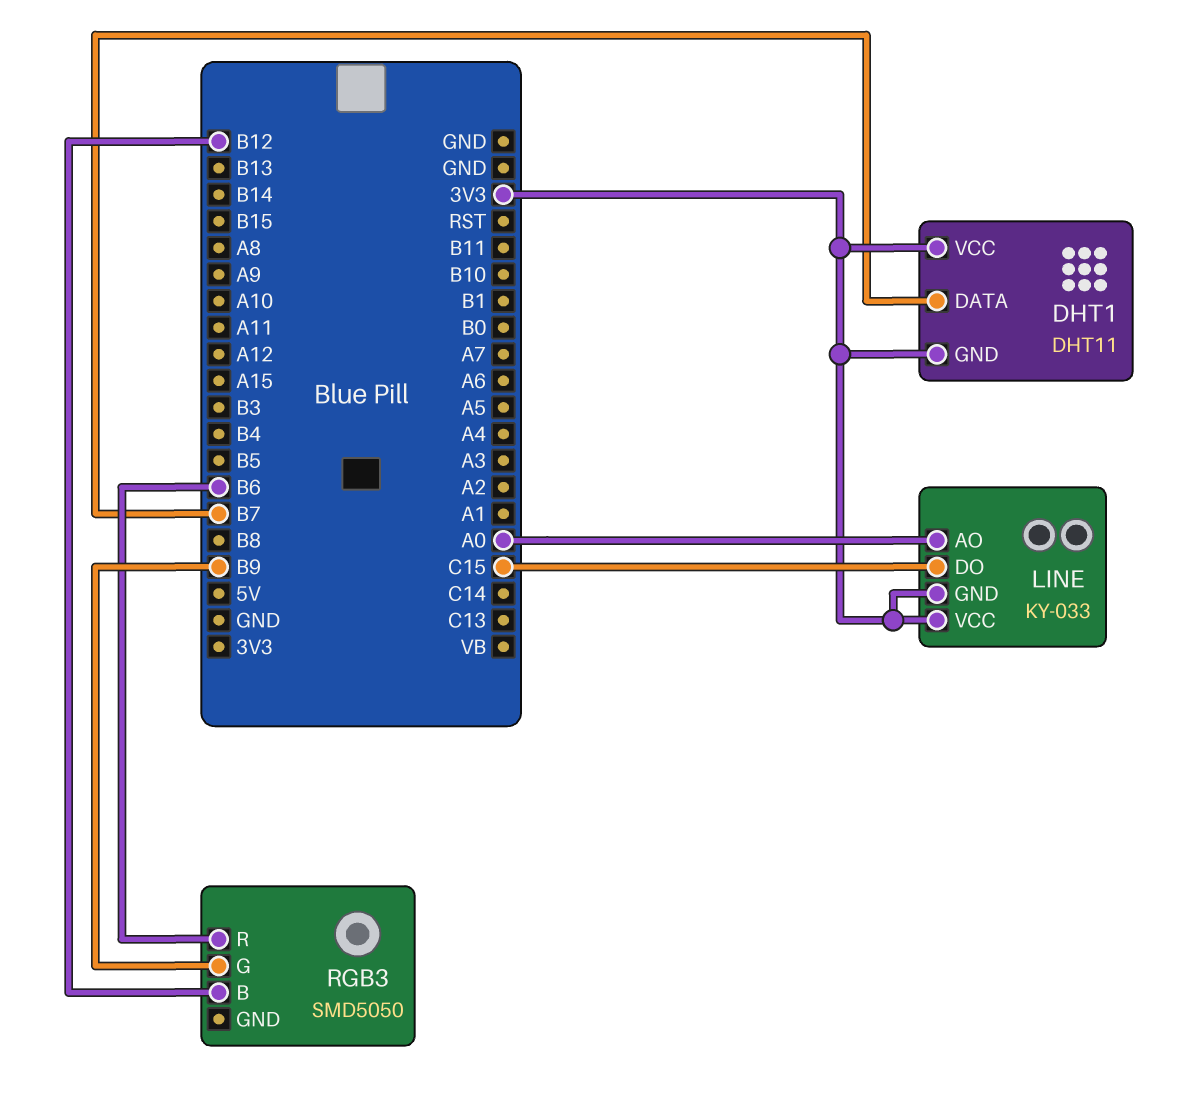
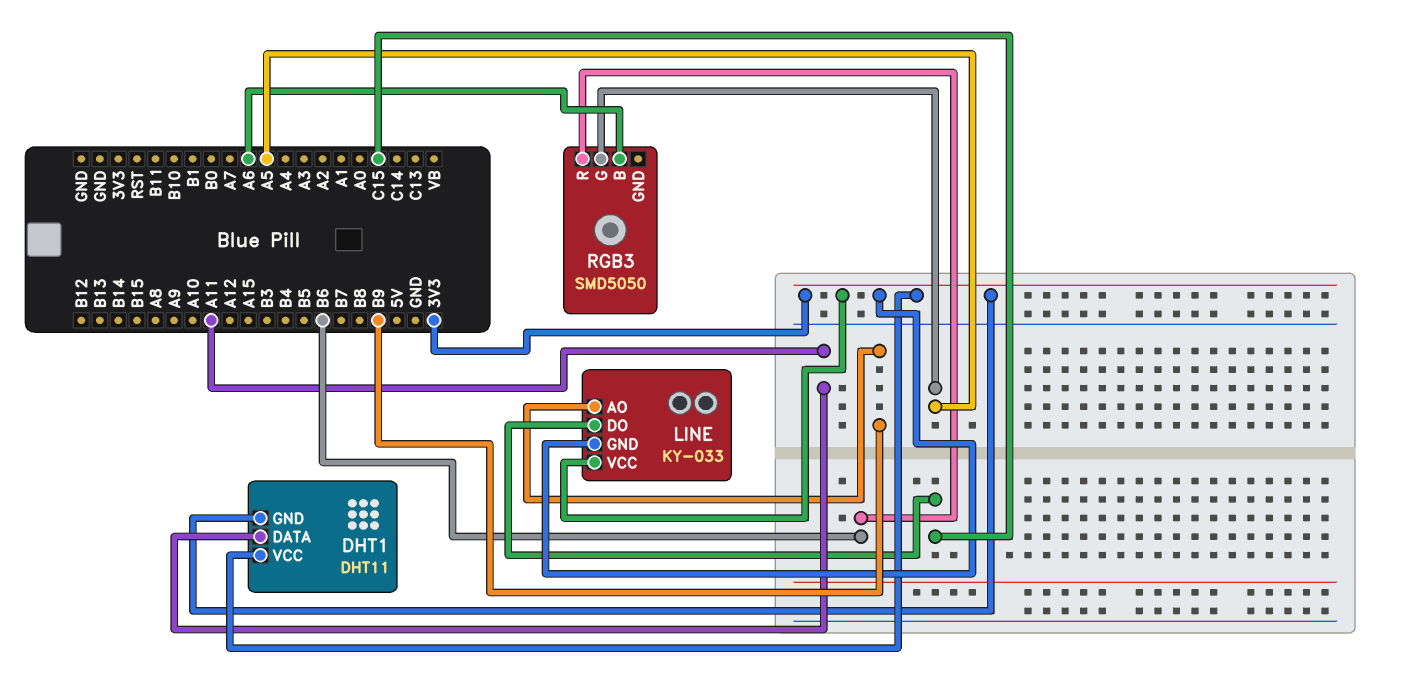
DHT1 pin DATA: B7 -> A11
LINE pin AO: A0 -> B9
RGB3 pin B: B12 -> A6
RGB3 pin G: B9 -> A5

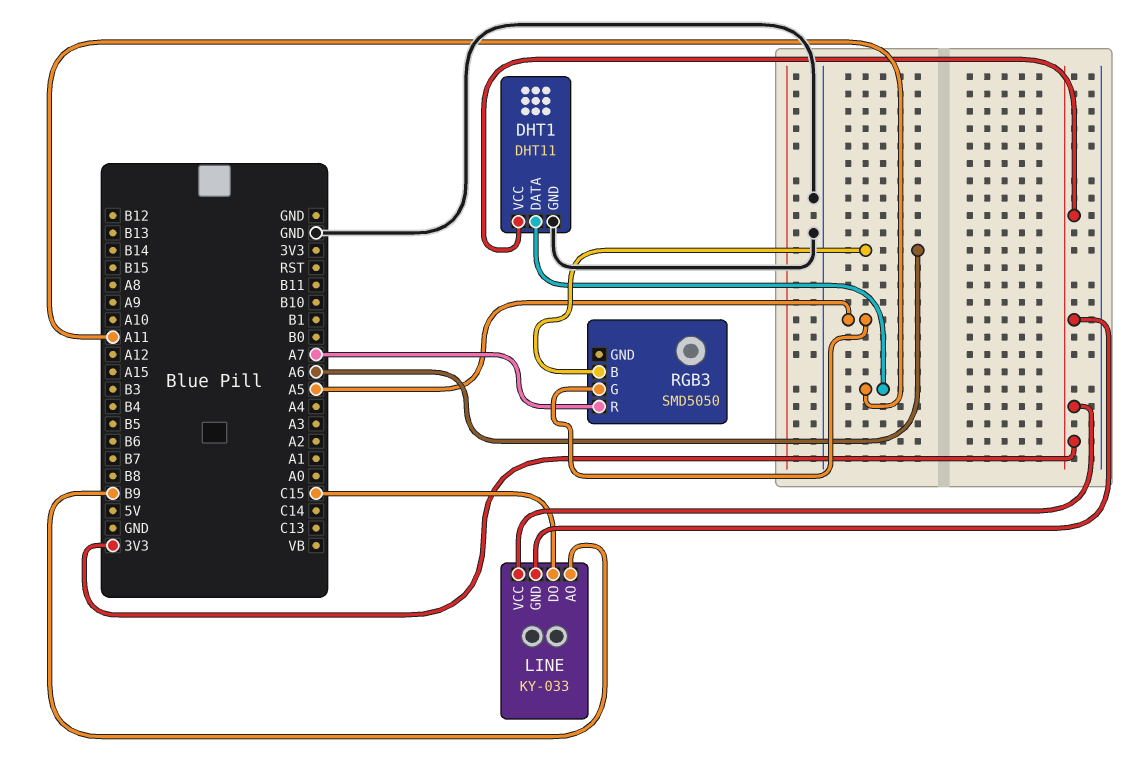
DHT1 pin GND: 3V3 -> GND
RGB3 pin R: B6 -> A7

